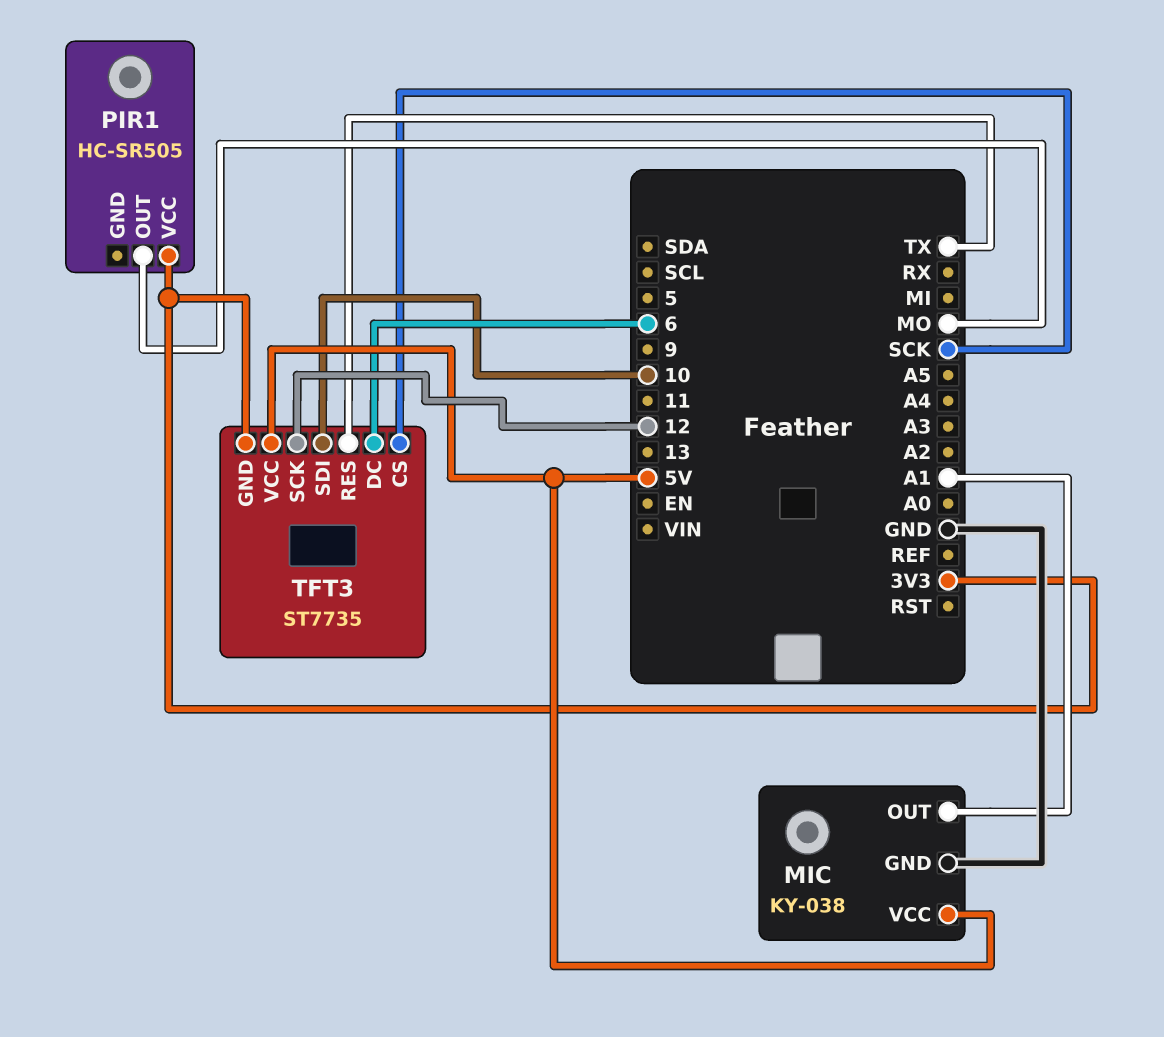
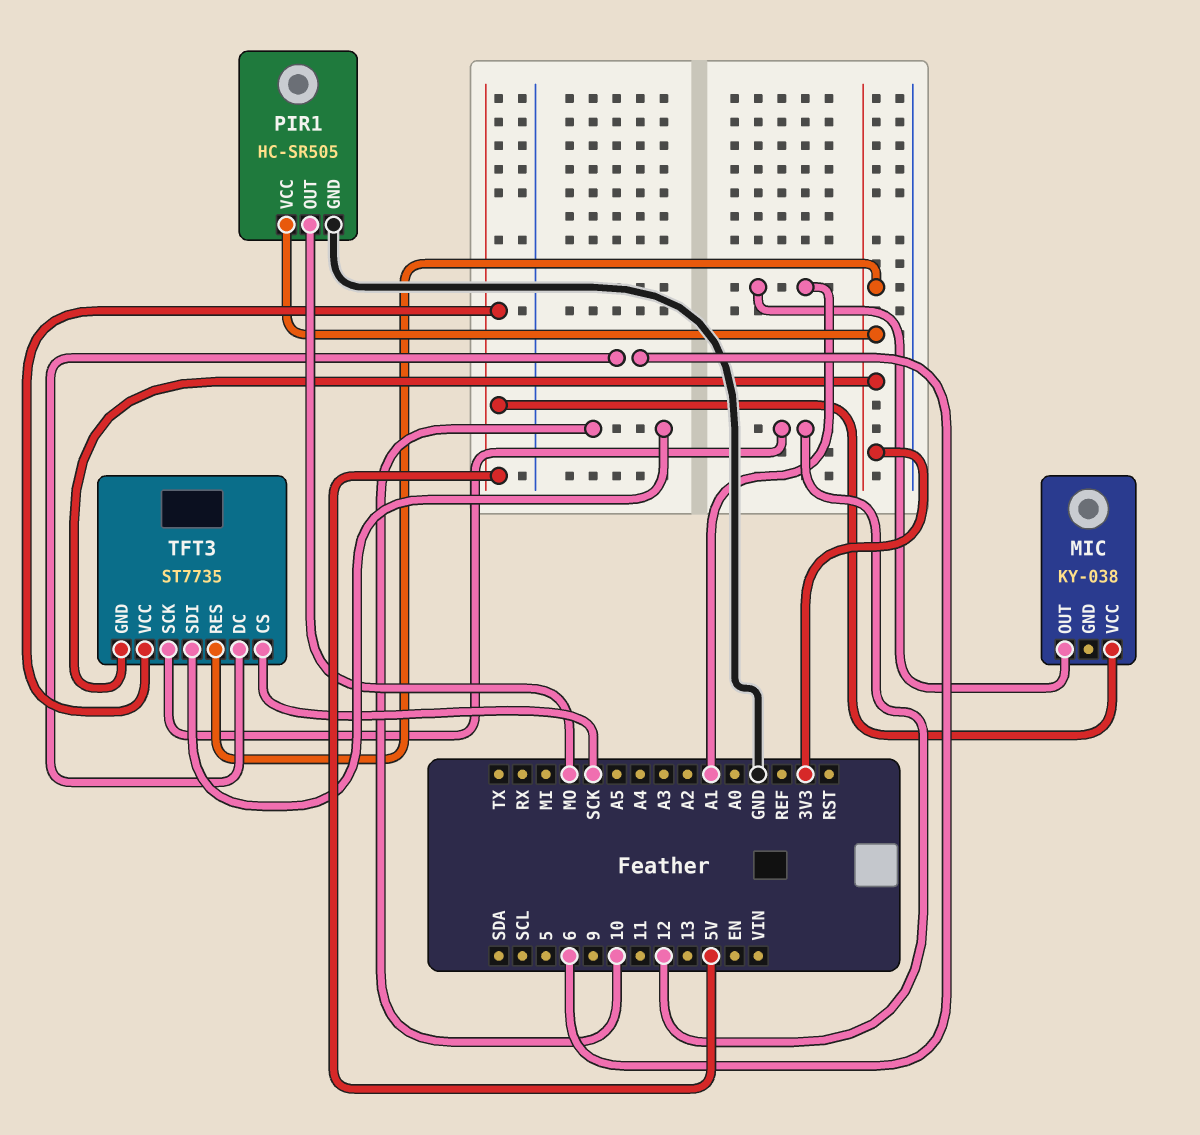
MIC pin GND: GND -> none
PIR1 pin GND: none -> GND
TFT3 pin RES: TX -> 3V3

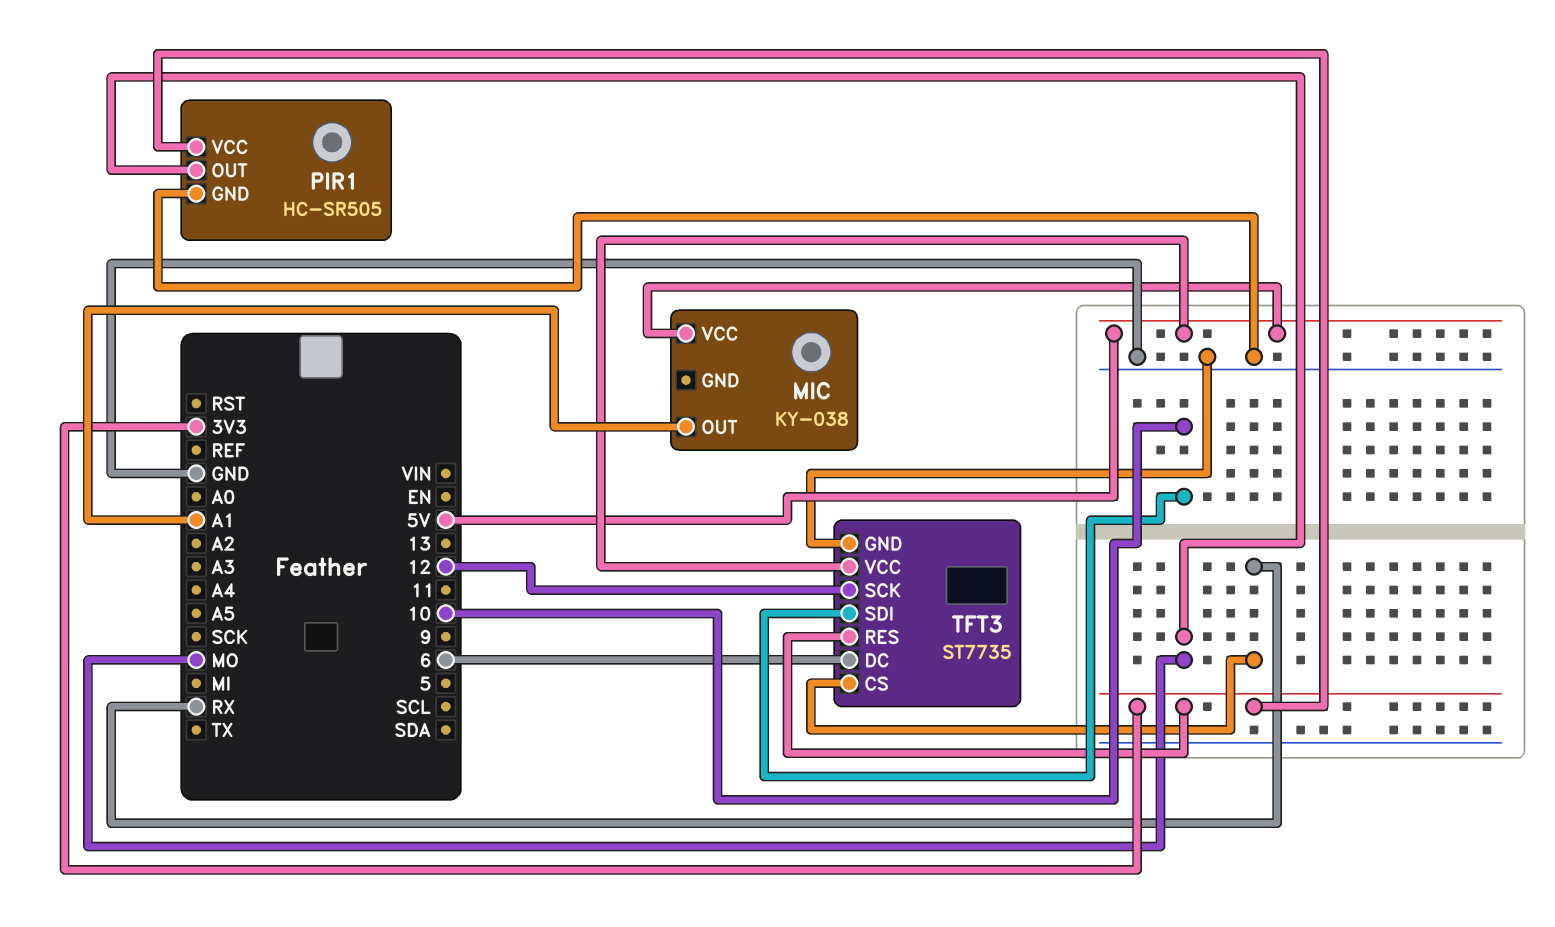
TFT3 pin CS: SCK -> RX
TFT3 pin GND: 3V3 -> GND

